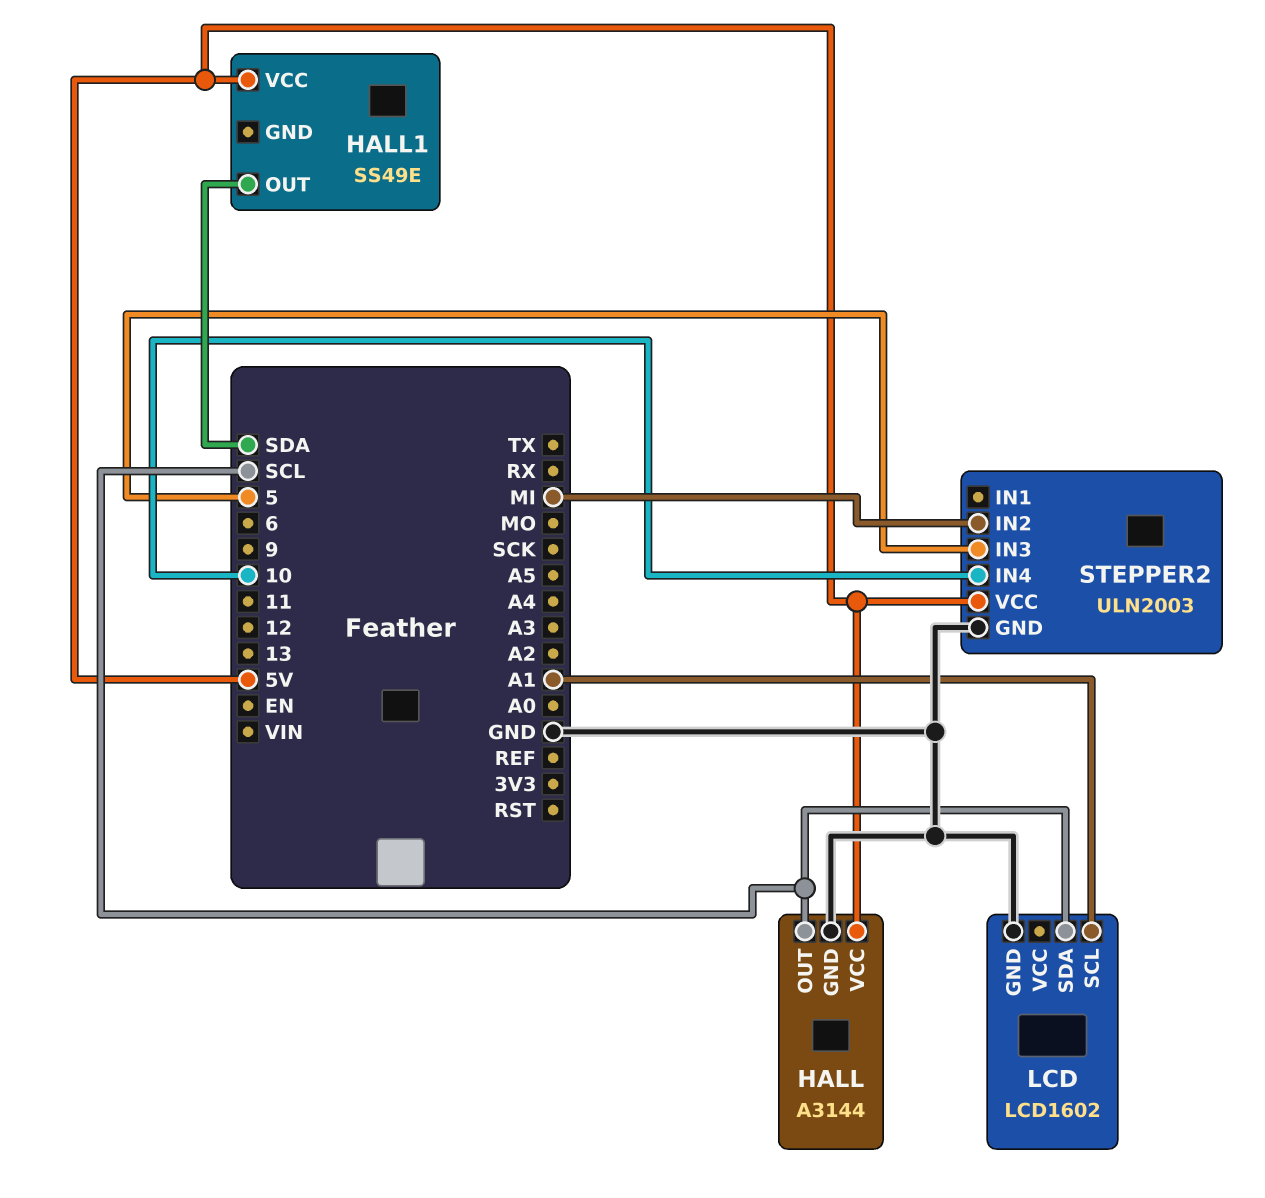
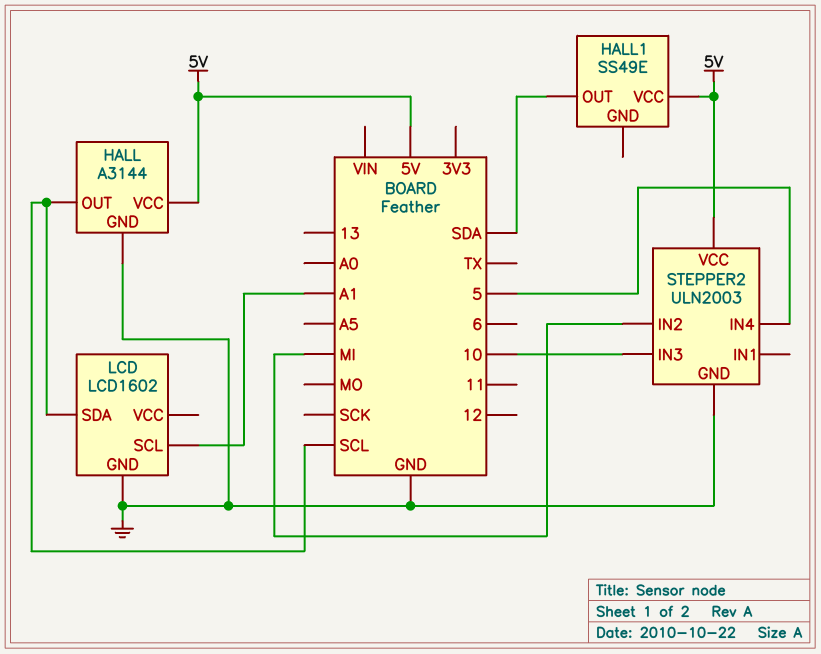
STEPPER2 pin IN3: 5 -> 10
STEPPER2 pin IN4: 10 -> 5

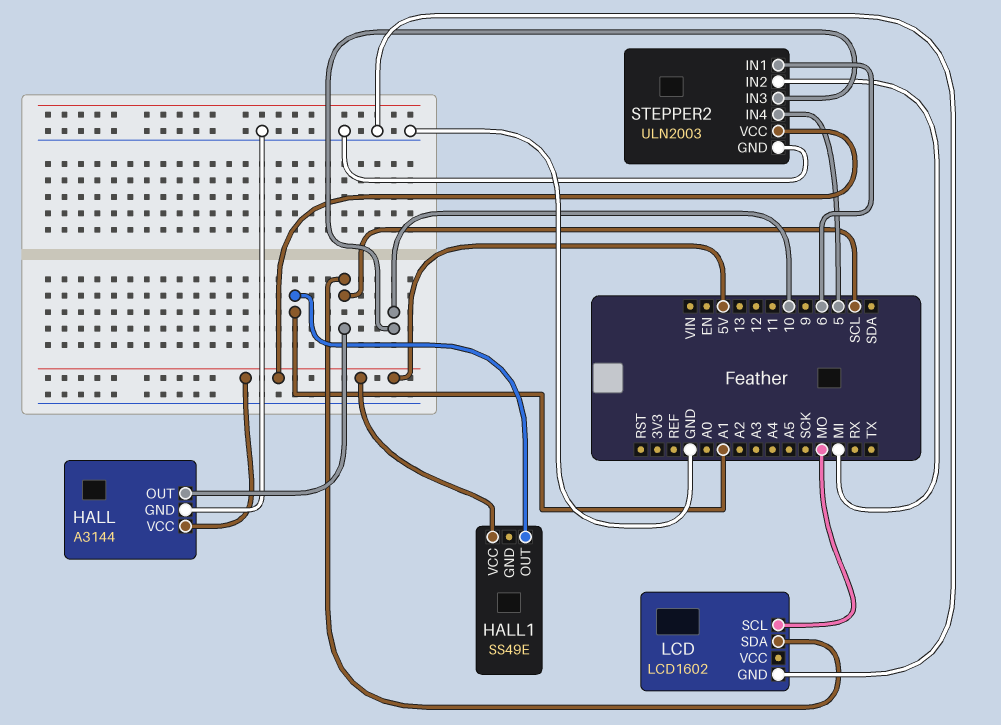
HALL1 pin OUT: SDA -> A1
LCD pin SCL: A1 -> MO
STEPPER2 pin IN1: none -> 6

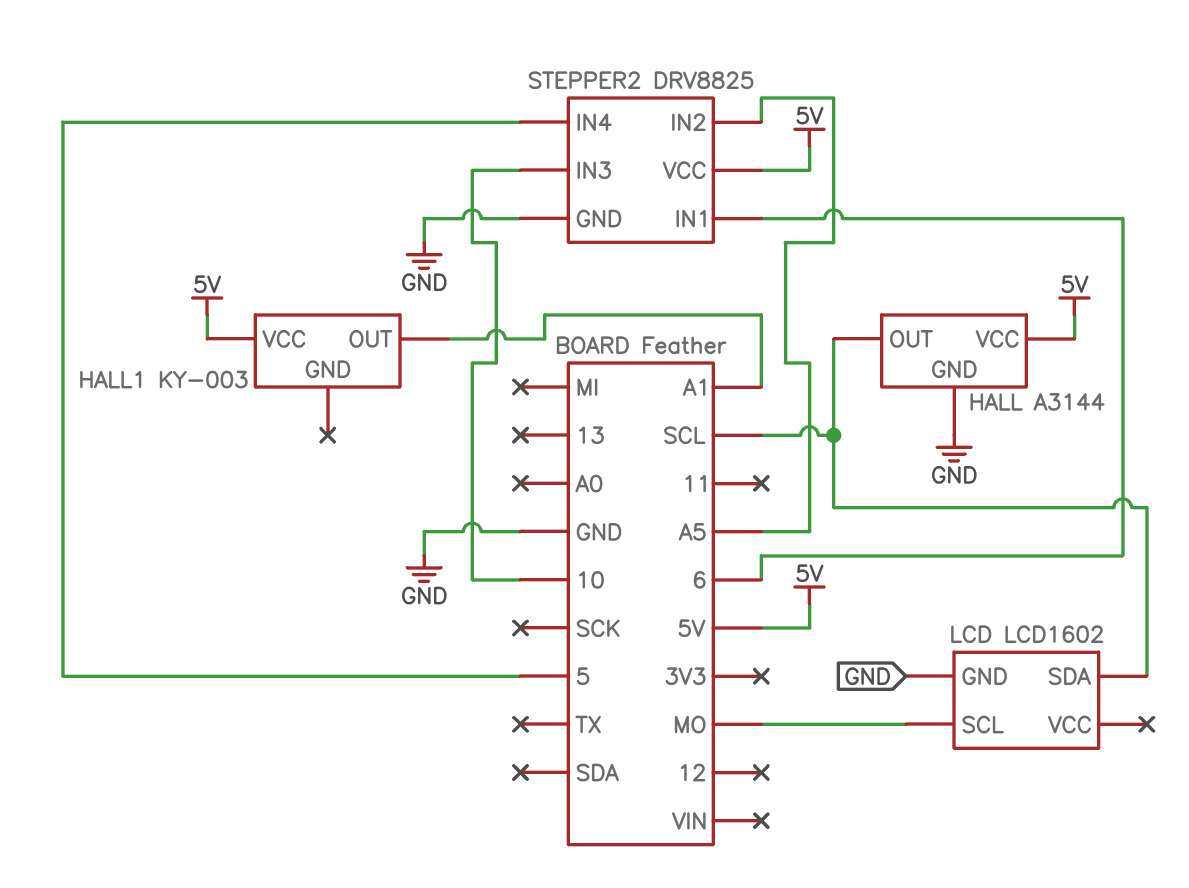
HALL1: SS49E -> KY-003
STEPPER2: ULN2003 -> DRV8825
STEPPER2 pin IN2: MI -> A5

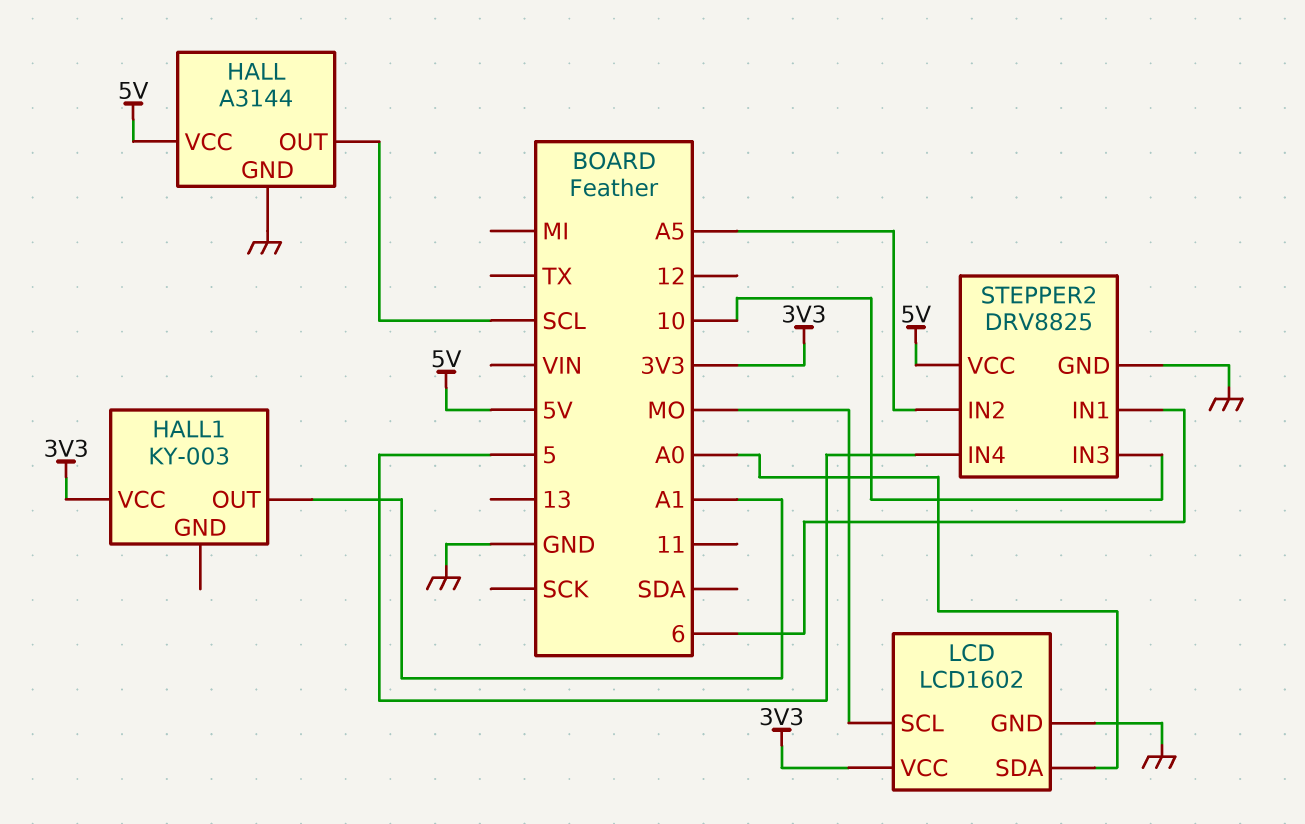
HALL1 pin VCC: 5V -> 3V3
LCD pin SDA: SCL -> A0
LCD pin VCC: none -> 3V3

